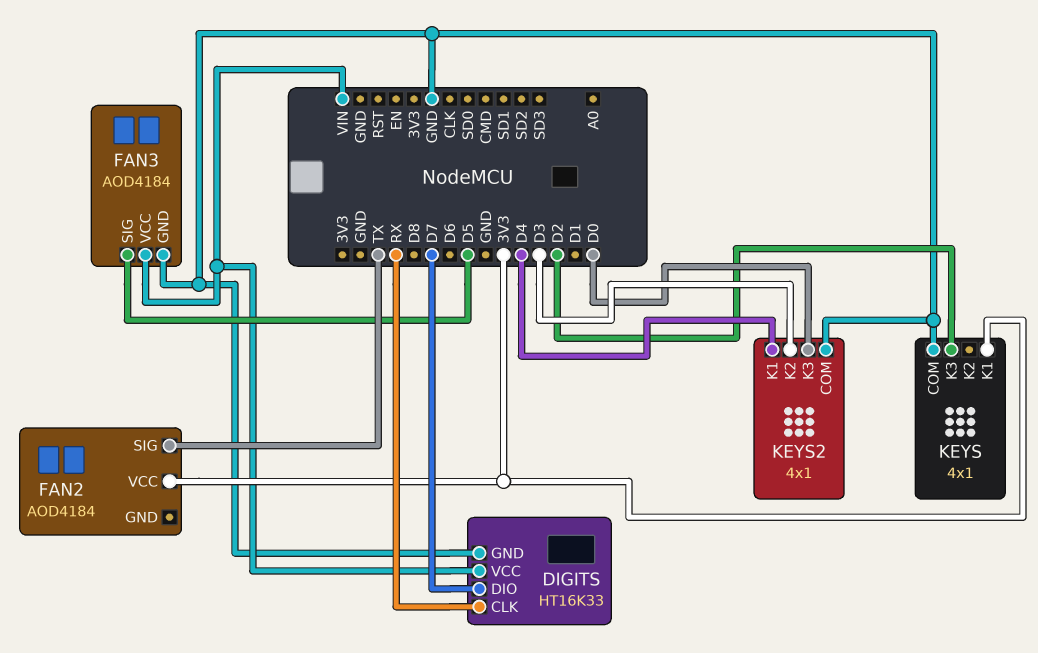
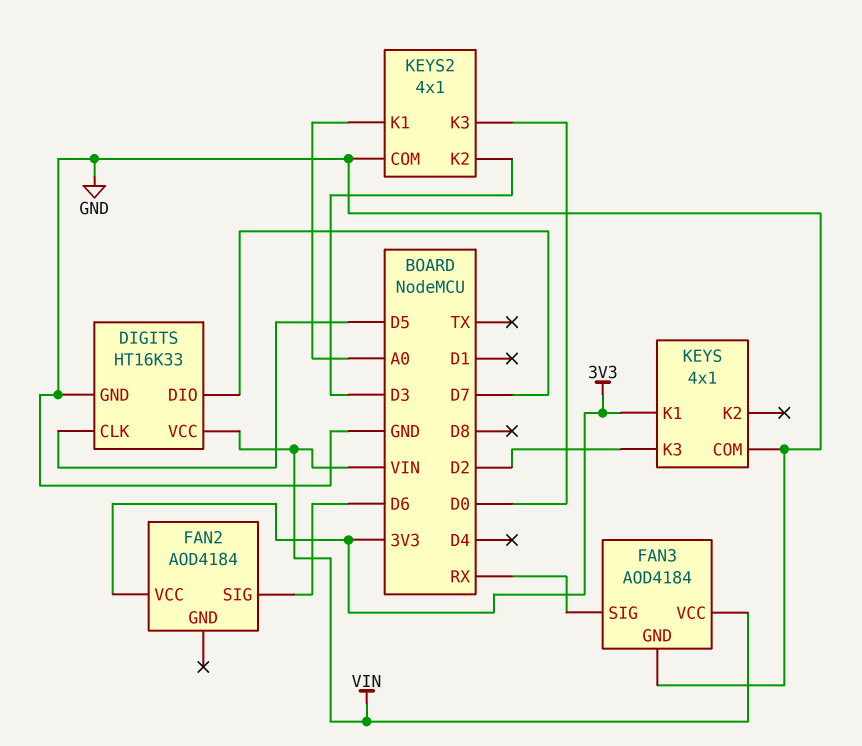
DIGITS pin CLK: RX -> D5
FAN2 pin SIG: TX -> D6
FAN3 pin SIG: D5 -> RX
KEYS2 pin K1: D4 -> A0

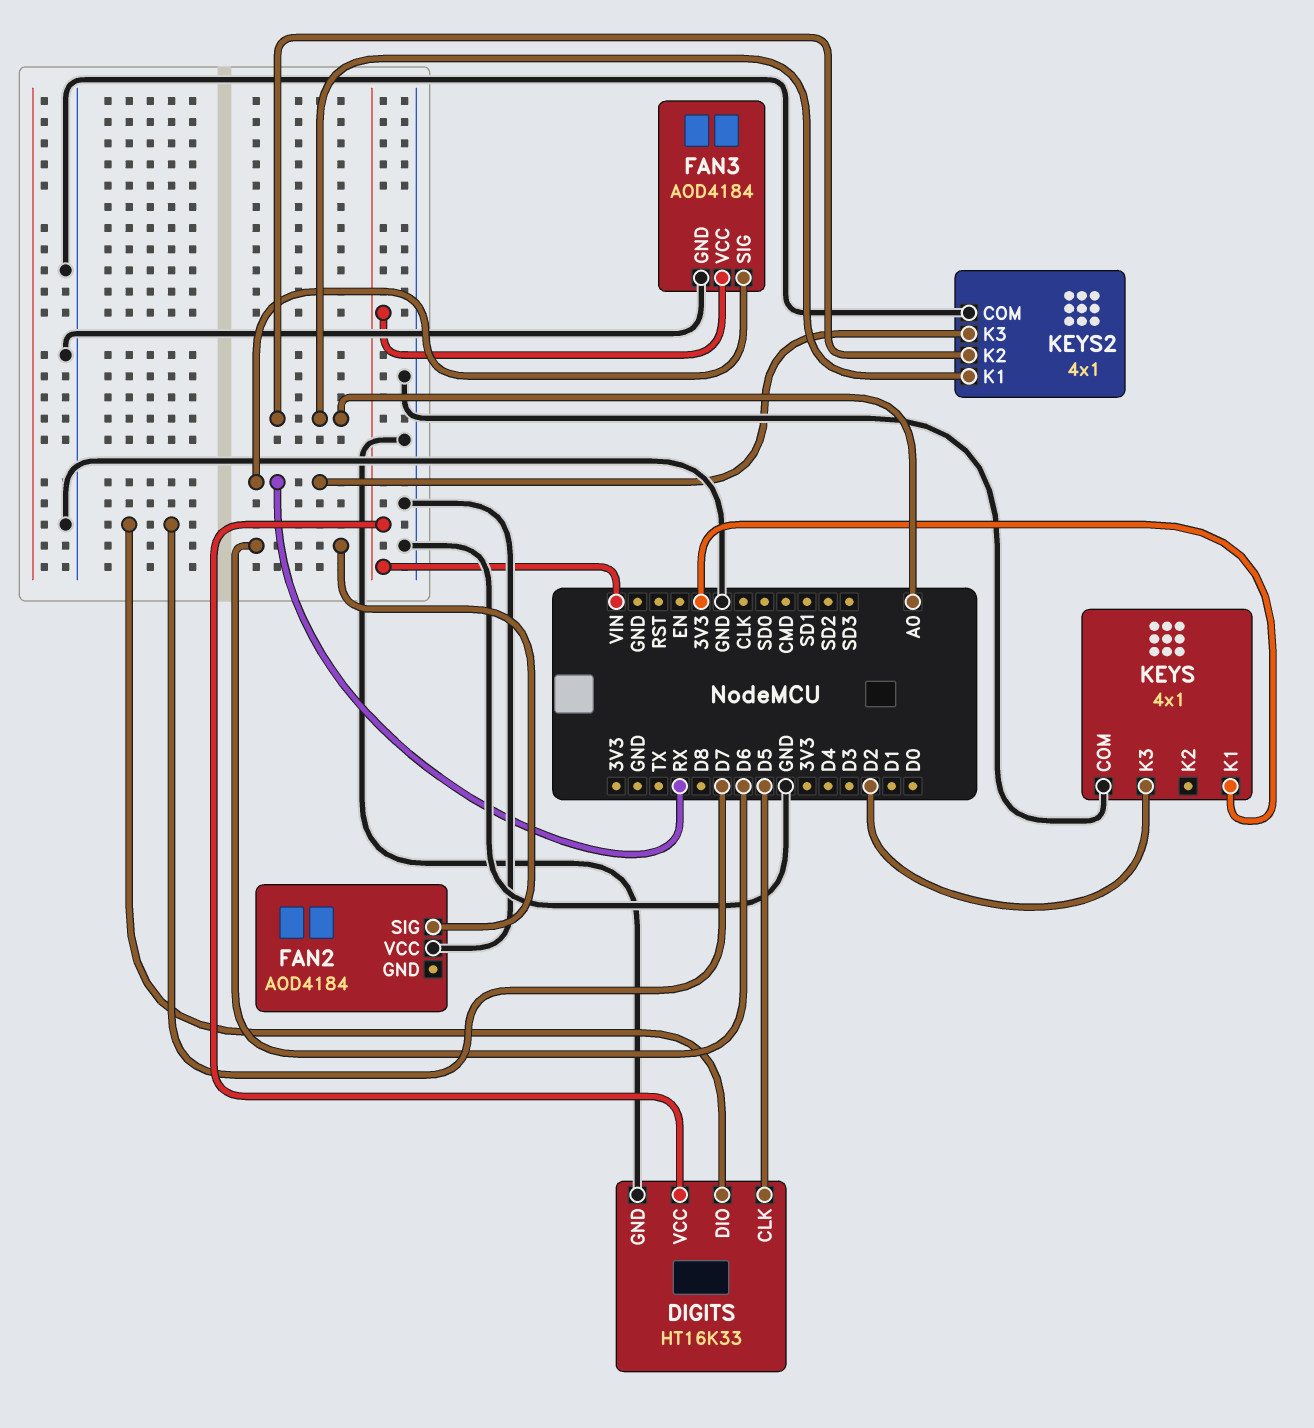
FAN2 pin VCC: 3V3 -> GND
KEYS2 pin K2: D3 -> A0
KEYS2 pin K3: D0 -> RX

